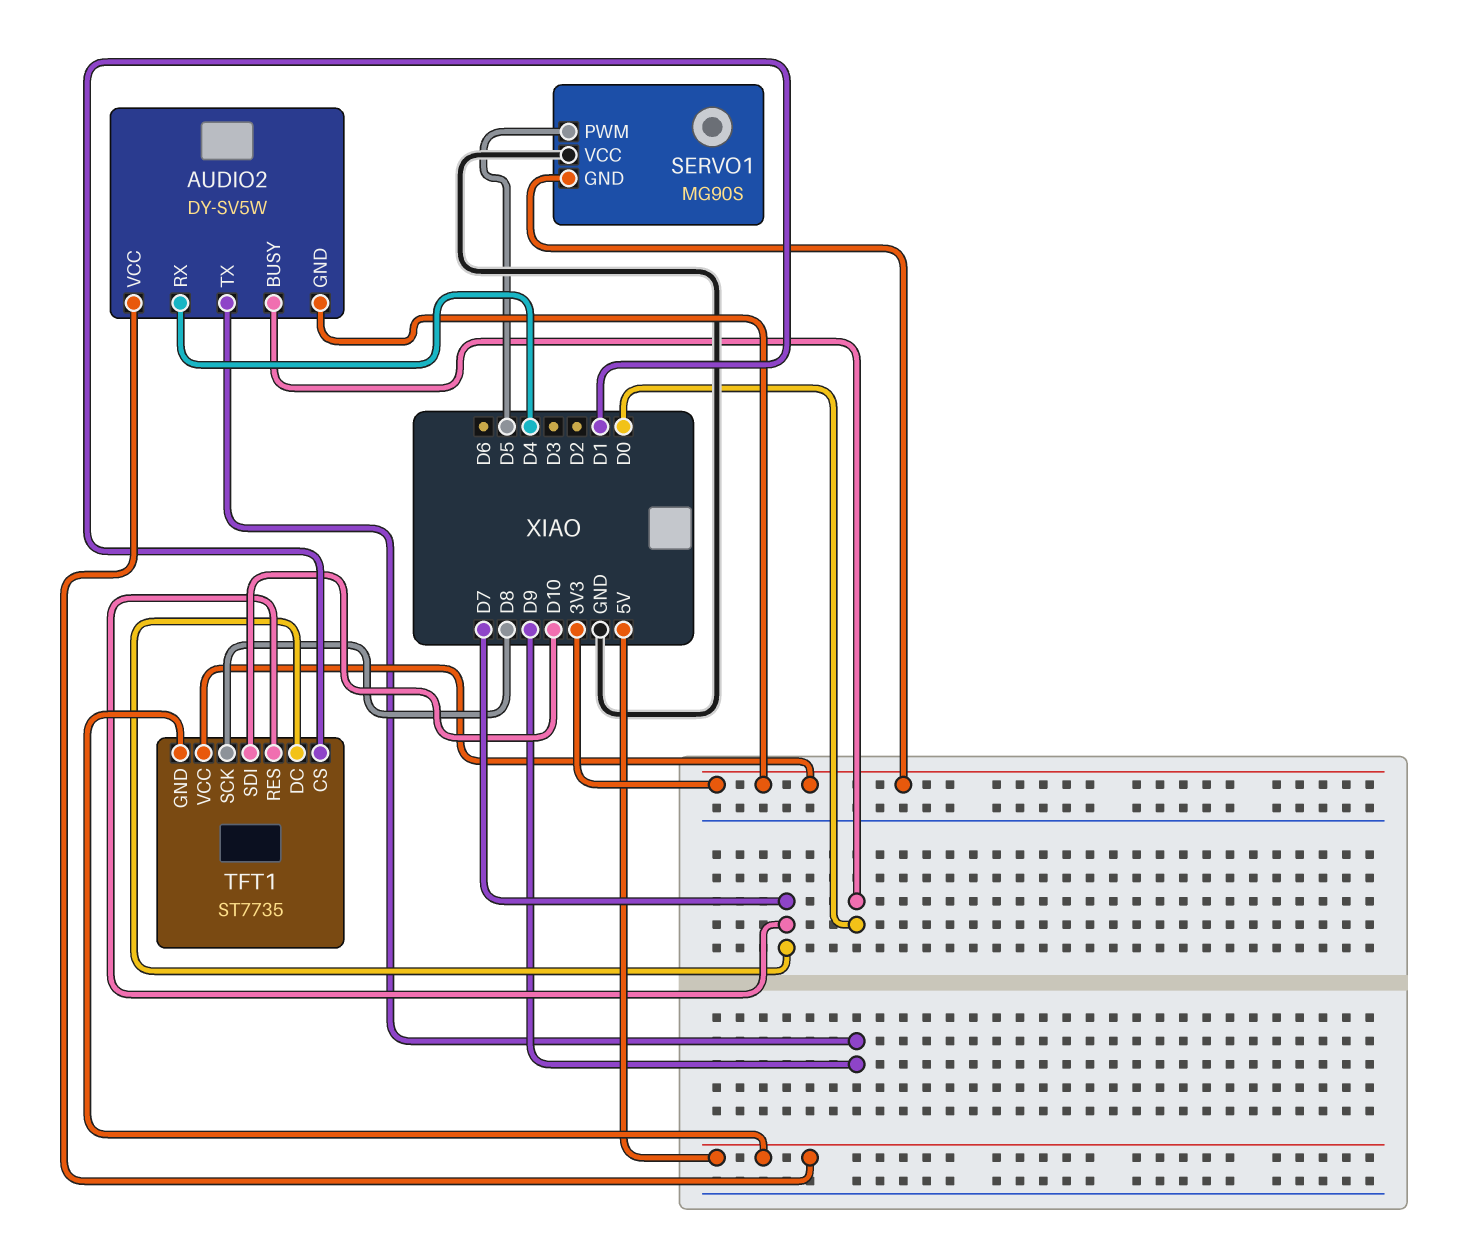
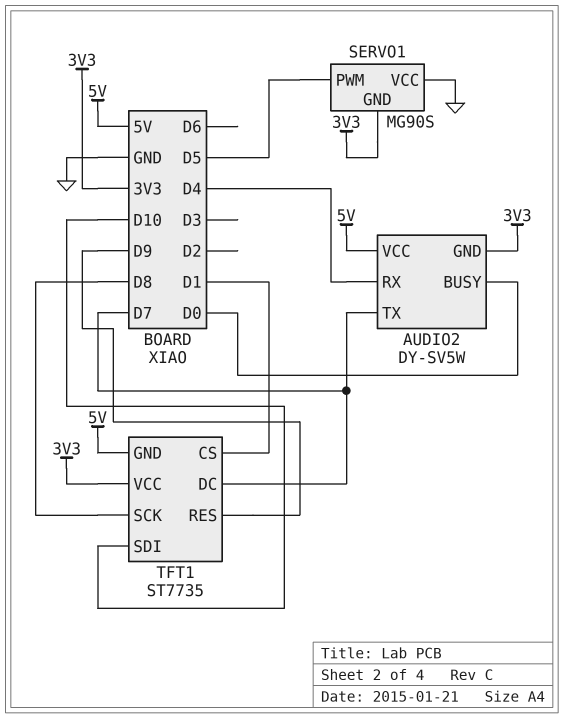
AUDIO2 pin TX: D9 -> D7
TFT1 pin RES: D7 -> D9

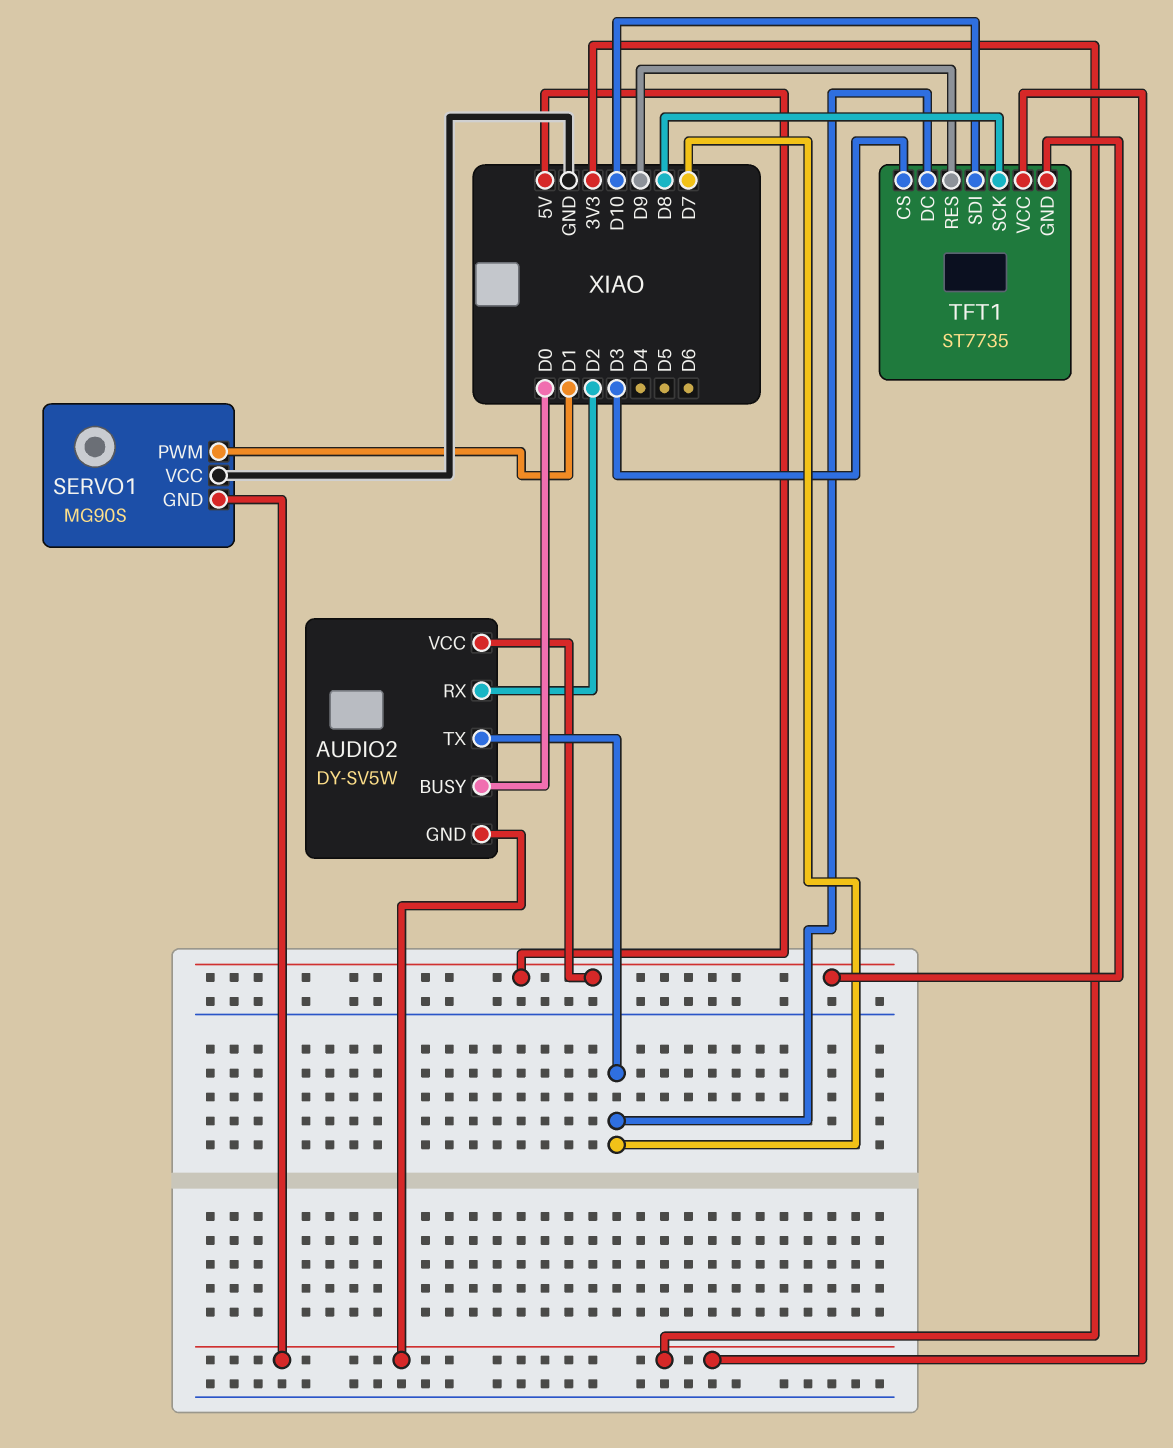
AUDIO2 pin RX: D4 -> D2
SERVO1 pin PWM: D5 -> D1
TFT1 pin CS: D1 -> D3

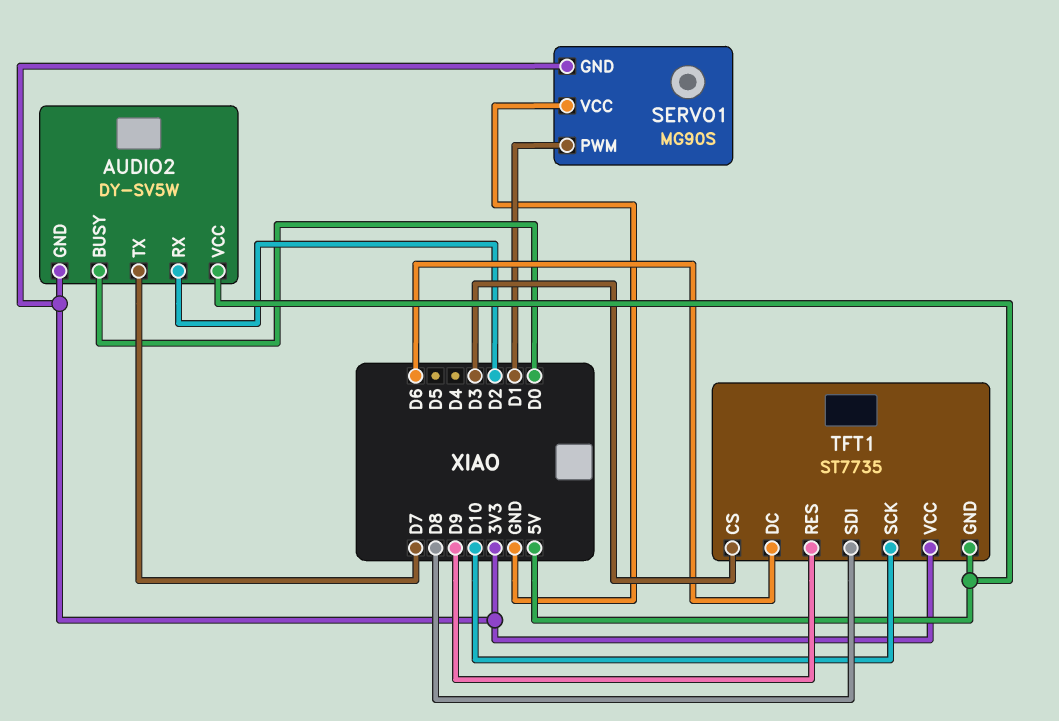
TFT1 pin DC: D7 -> D6
TFT1 pin SCK: D8 -> D10
TFT1 pin SDI: D10 -> D8

